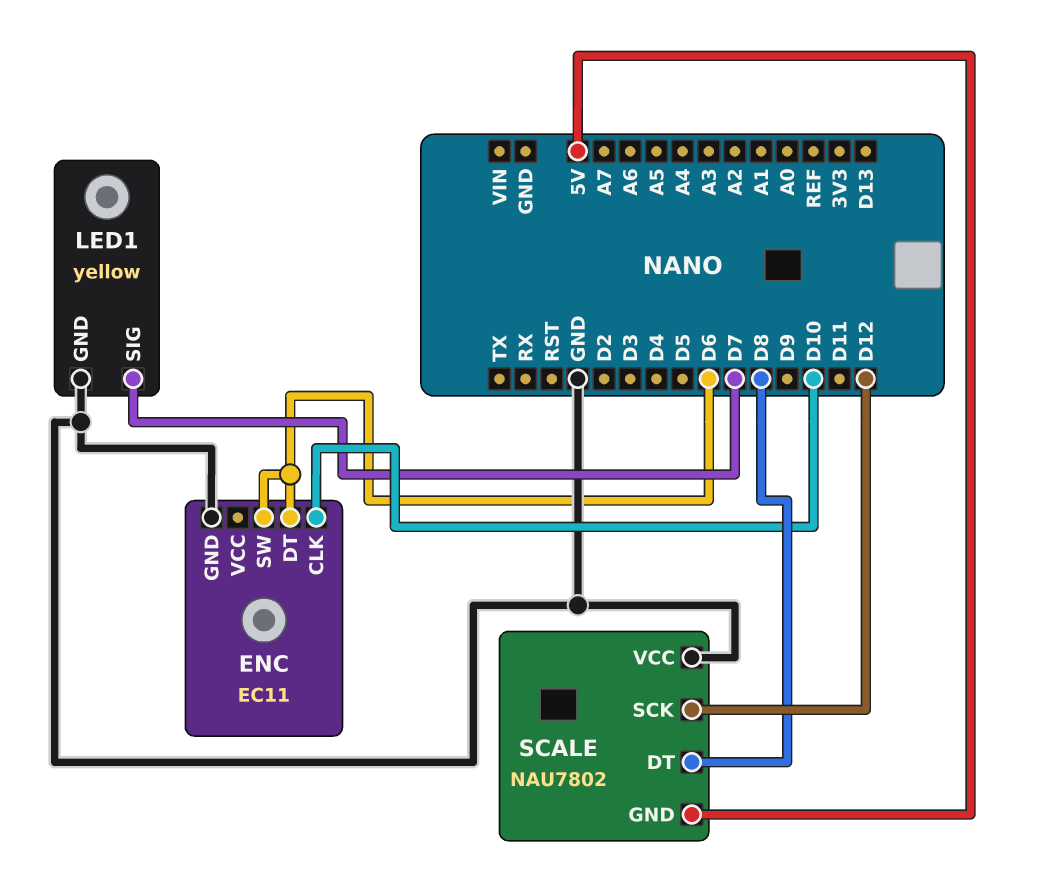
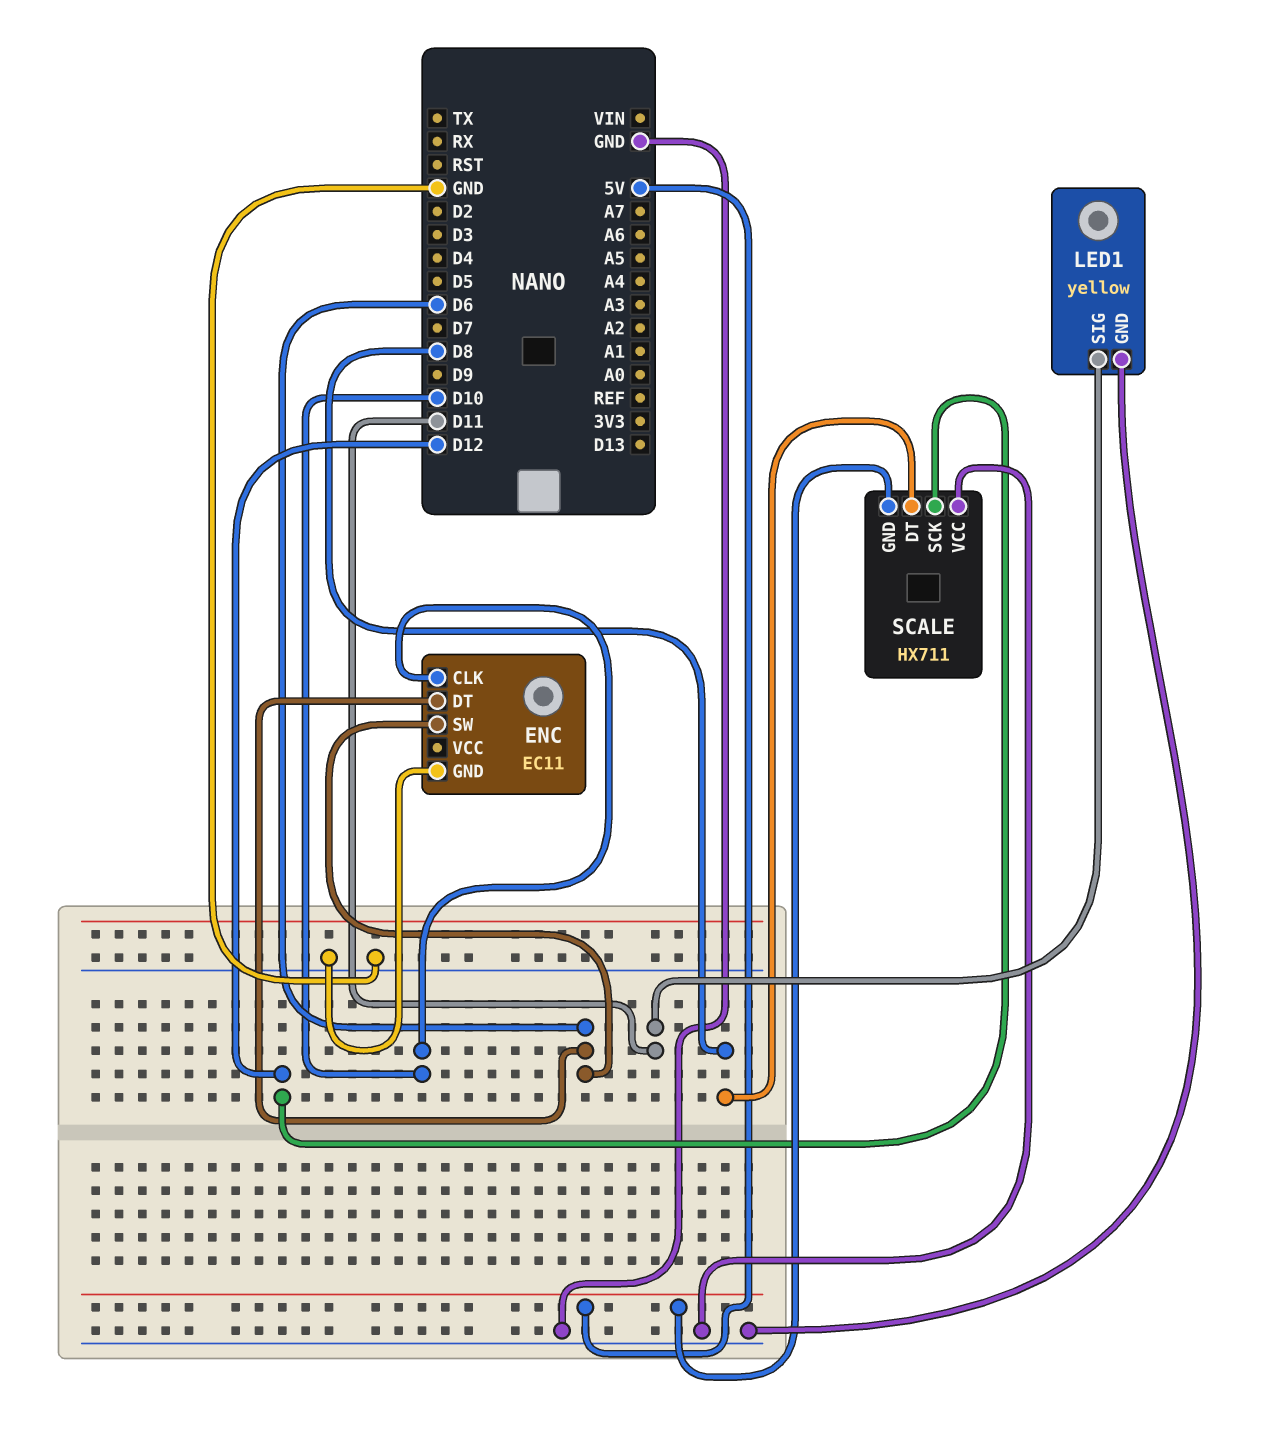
LED1 pin SIG: D7 -> D11
SCALE: NAU7802 -> HX711

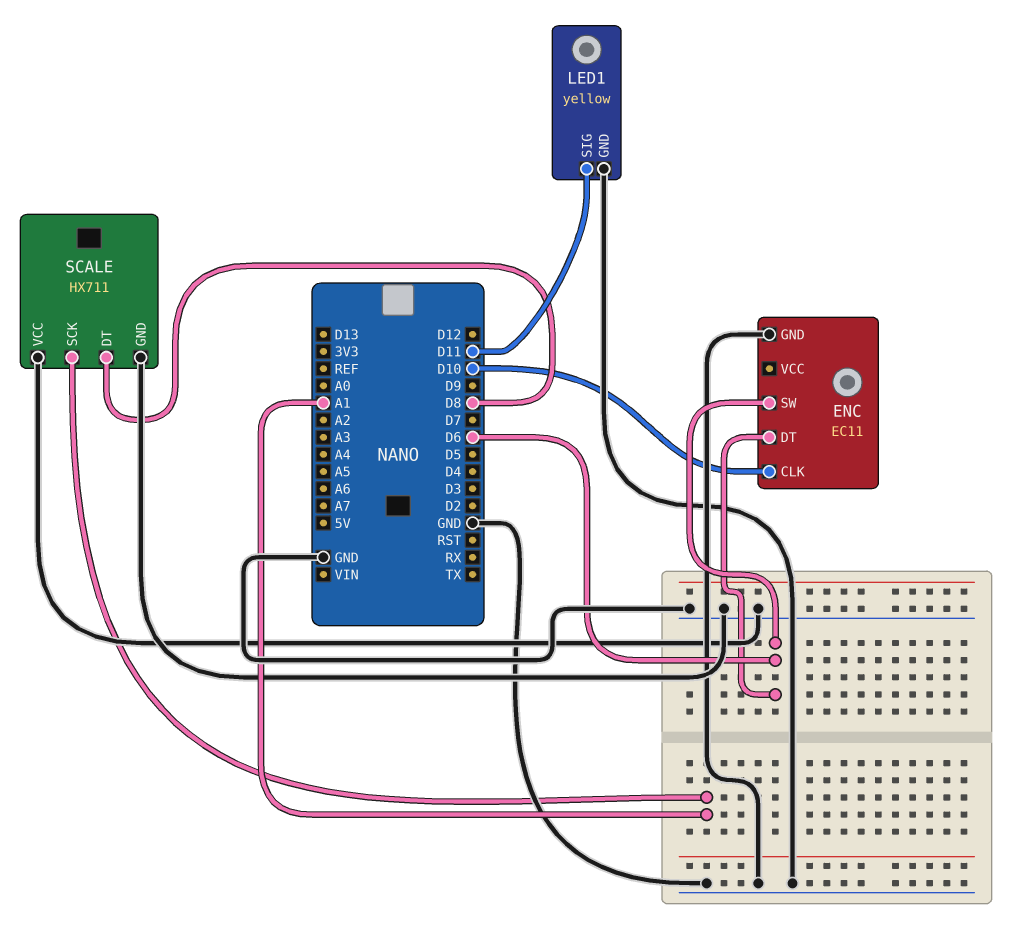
SCALE pin GND: 5V -> GND
SCALE pin SCK: D12 -> A1

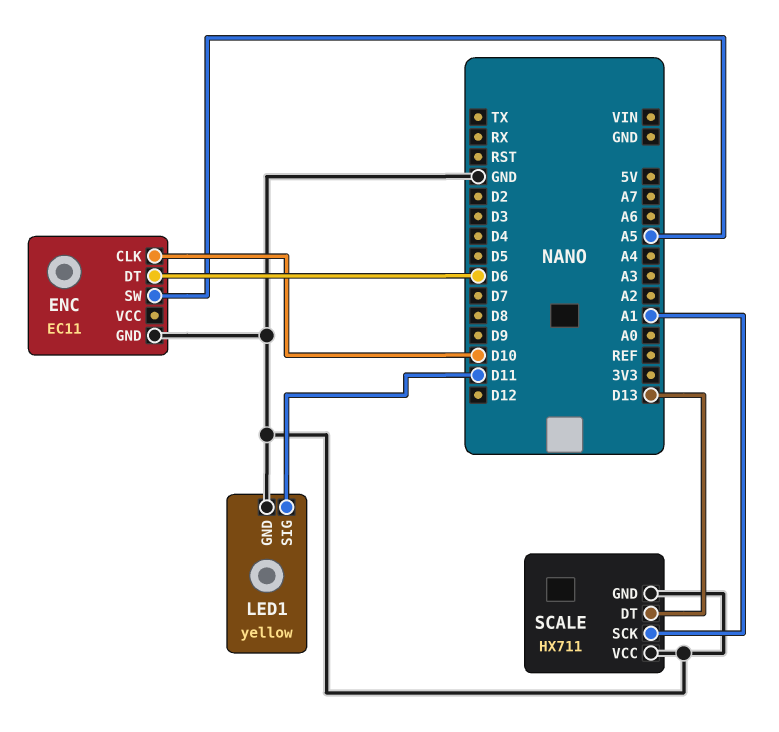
ENC pin SW: D6 -> A5
SCALE pin DT: D8 -> D13

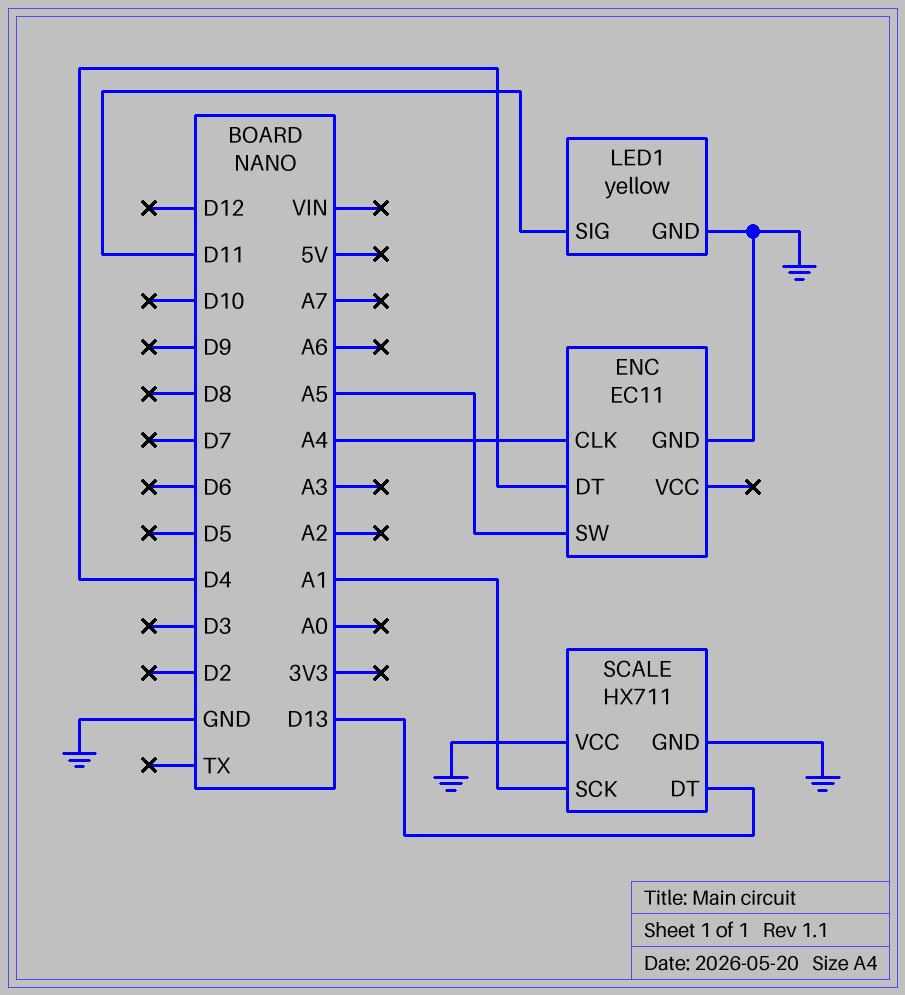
ENC pin CLK: D10 -> A4
ENC pin DT: D6 -> D4

